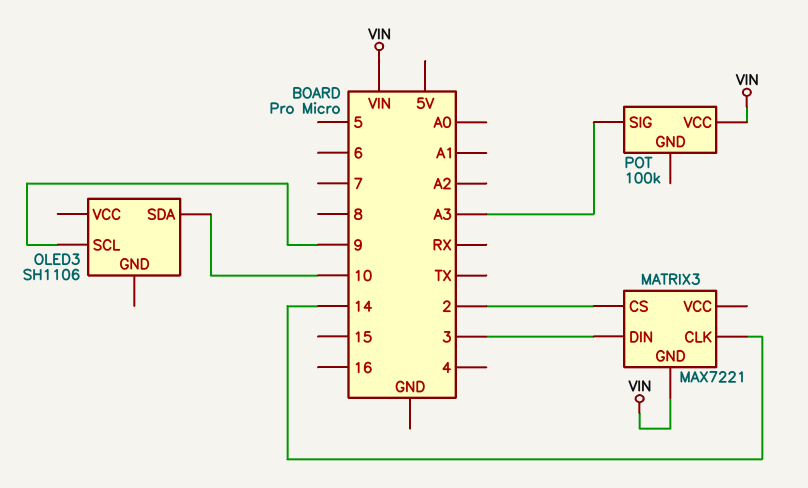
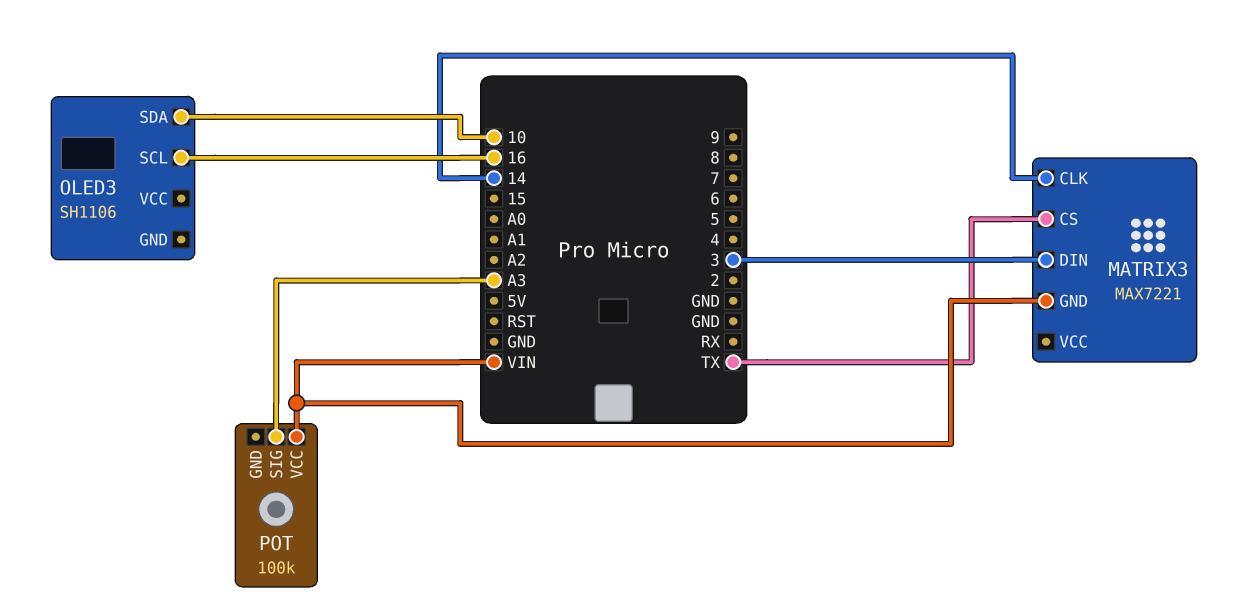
MATRIX3 pin CS: 2 -> TX
OLED3 pin SCL: 9 -> 16

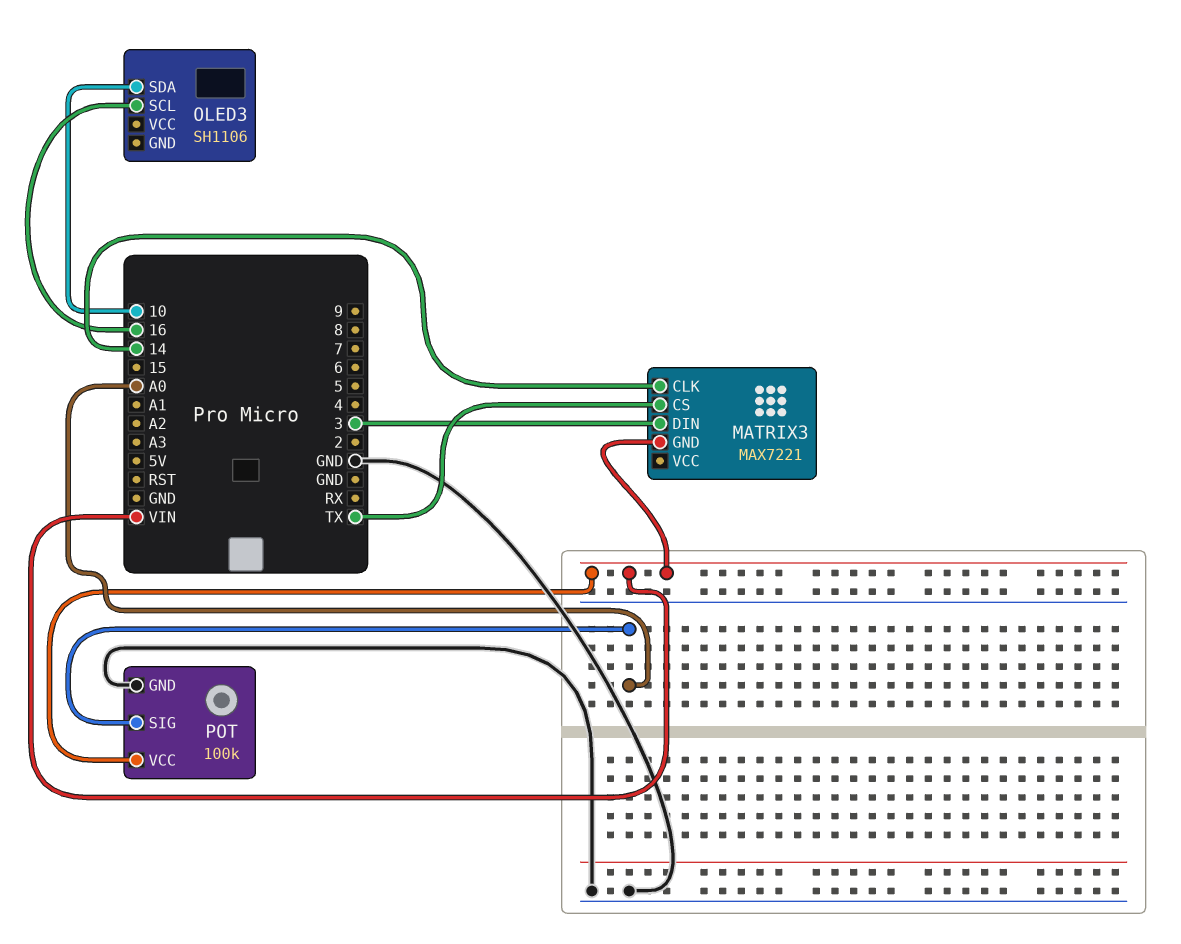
POT pin GND: none -> GND
POT pin SIG: A3 -> A0

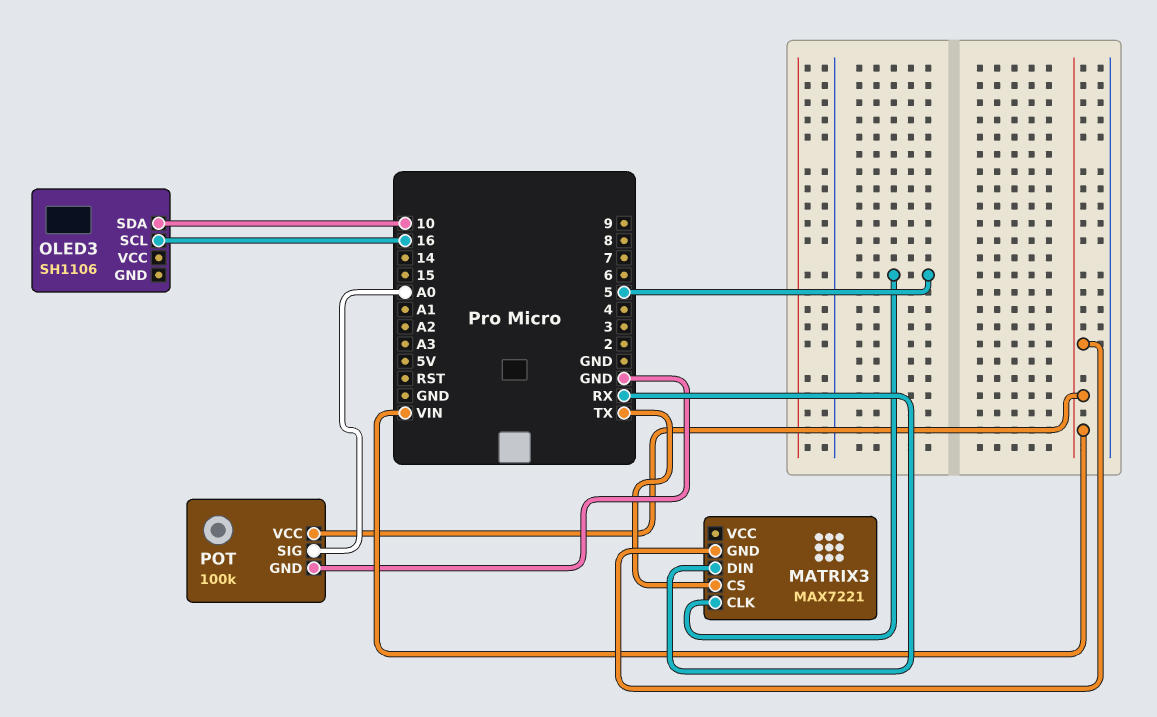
MATRIX3 pin CLK: 14 -> 5
MATRIX3 pin DIN: 3 -> RX

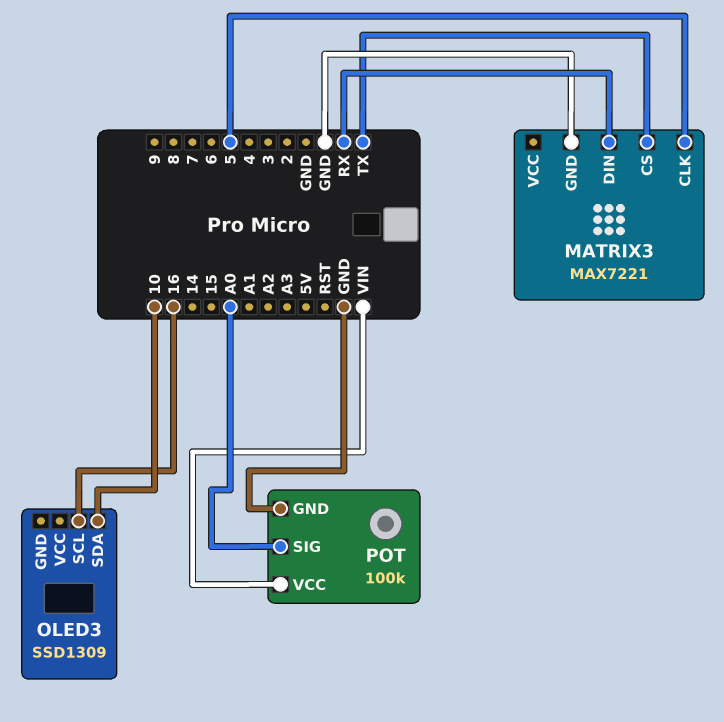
MATRIX3 pin GND: VIN -> GND
OLED3: SH1106 -> SSD1309

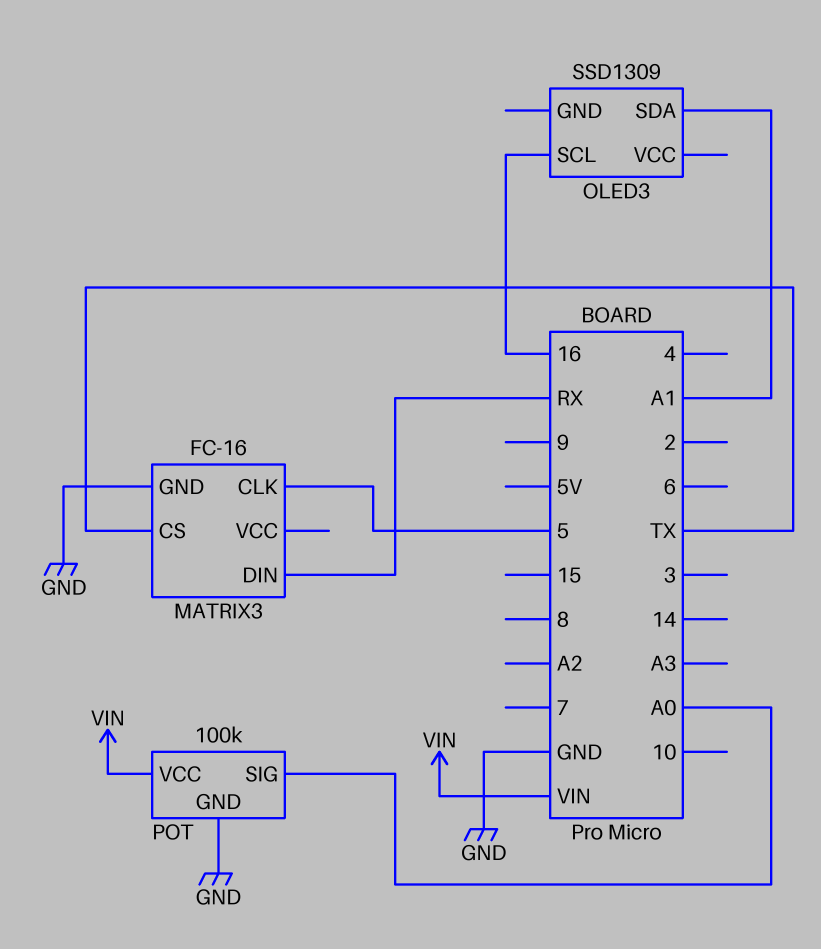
MATRIX3: MAX7221 -> FC-16
OLED3 pin SDA: 10 -> A1

